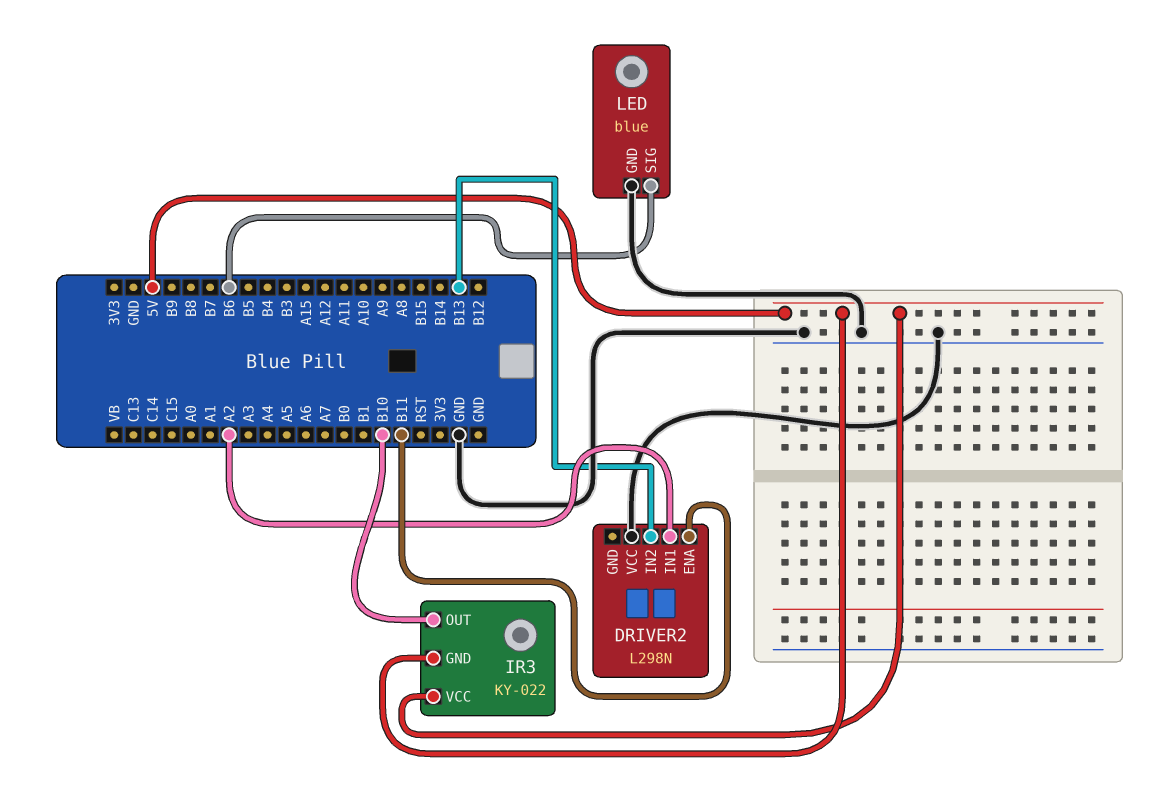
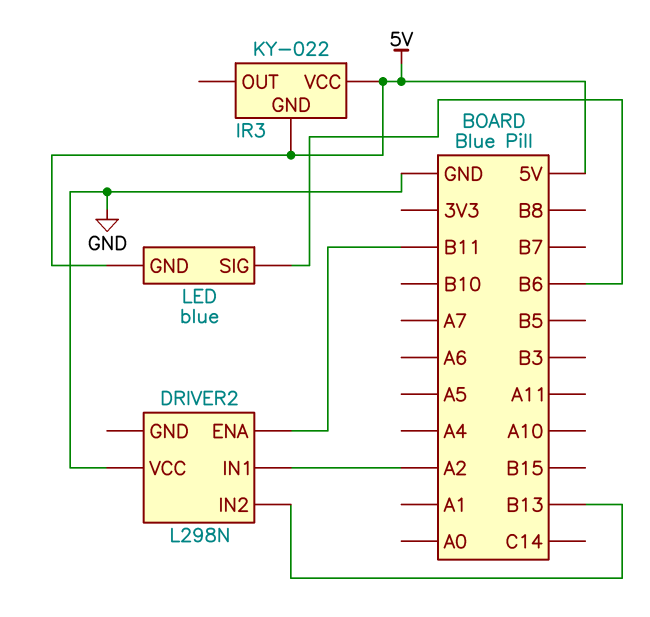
IR3 pin OUT: B10 -> none
LED pin GND: GND -> 5V

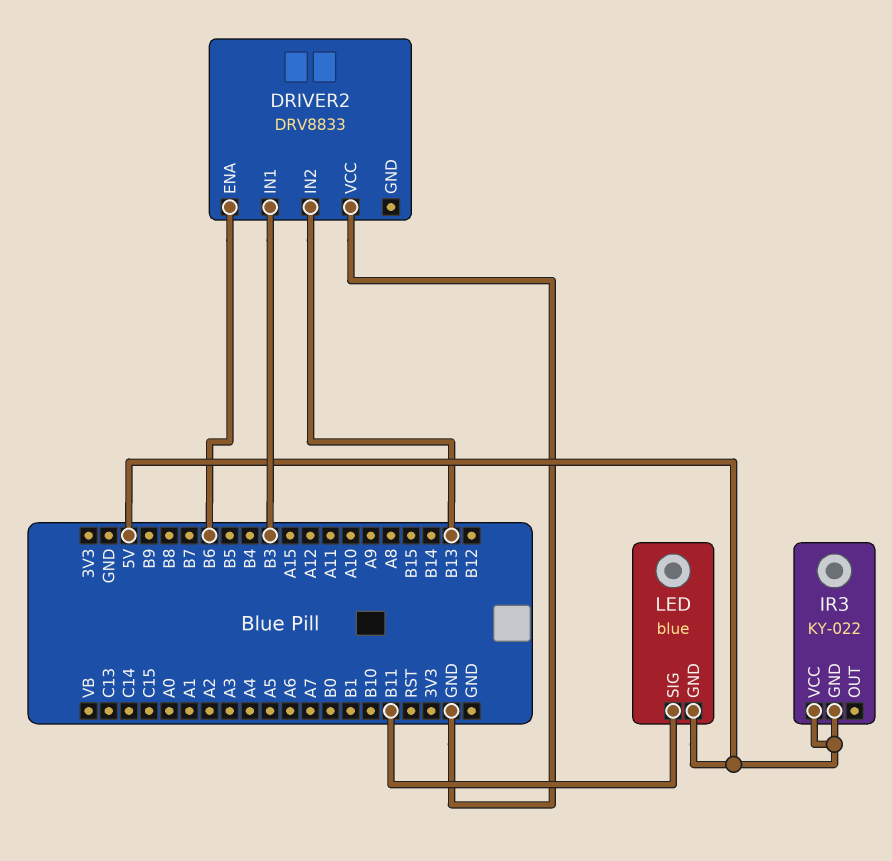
DRIVER2: L298N -> DRV8833
DRIVER2 pin ENA: B11 -> B6
DRIVER2 pin IN1: A2 -> B3
LED pin SIG: B6 -> B11

